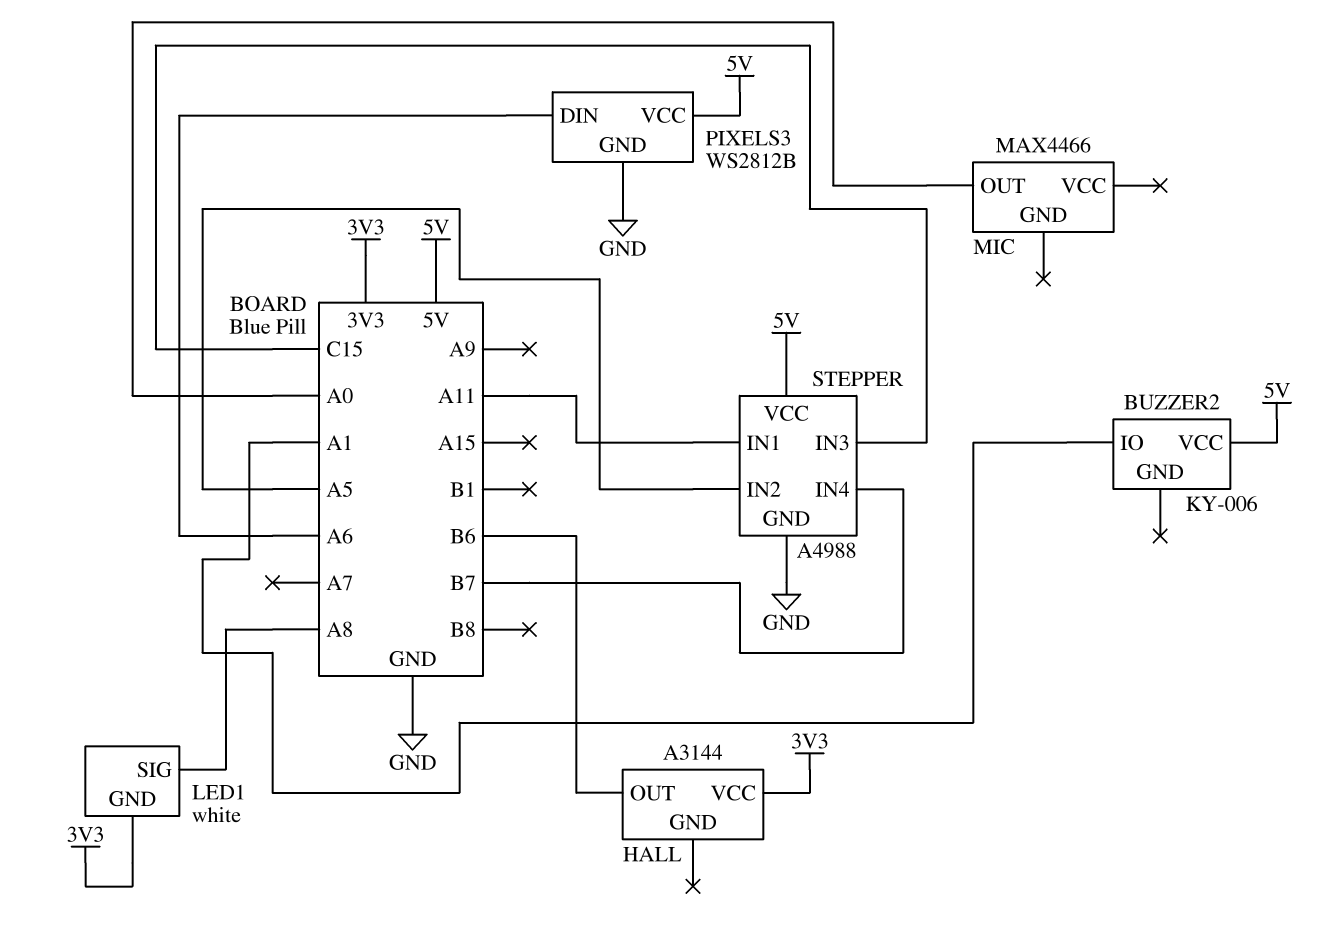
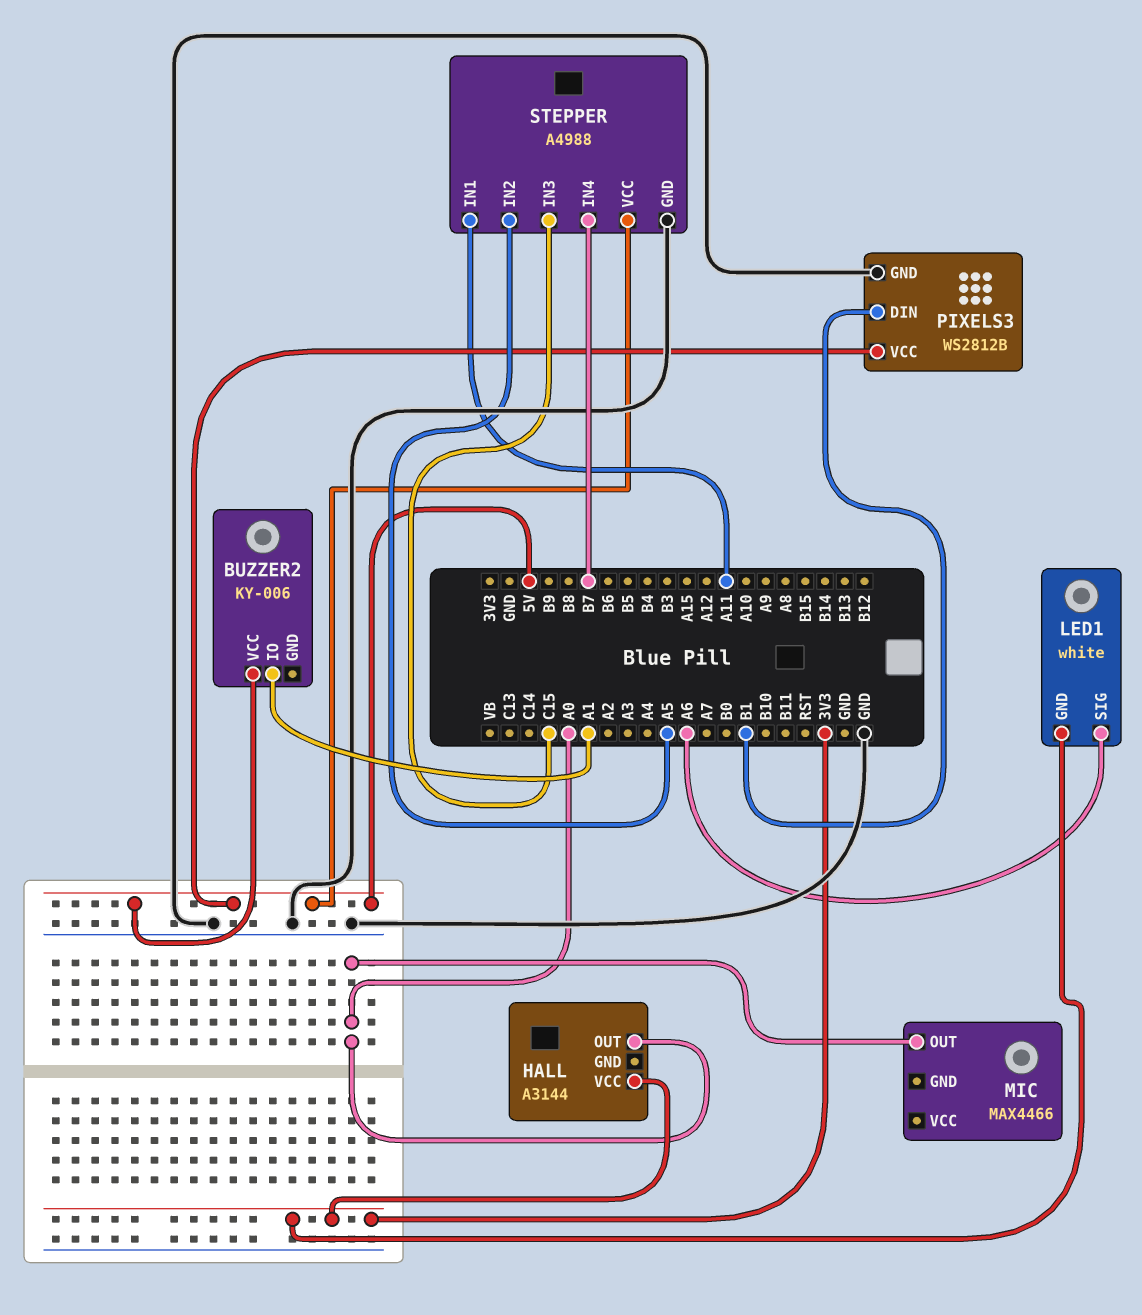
HALL pin OUT: B6 -> A0
LED1 pin SIG: A8 -> A6
PIXELS3 pin DIN: A6 -> B1

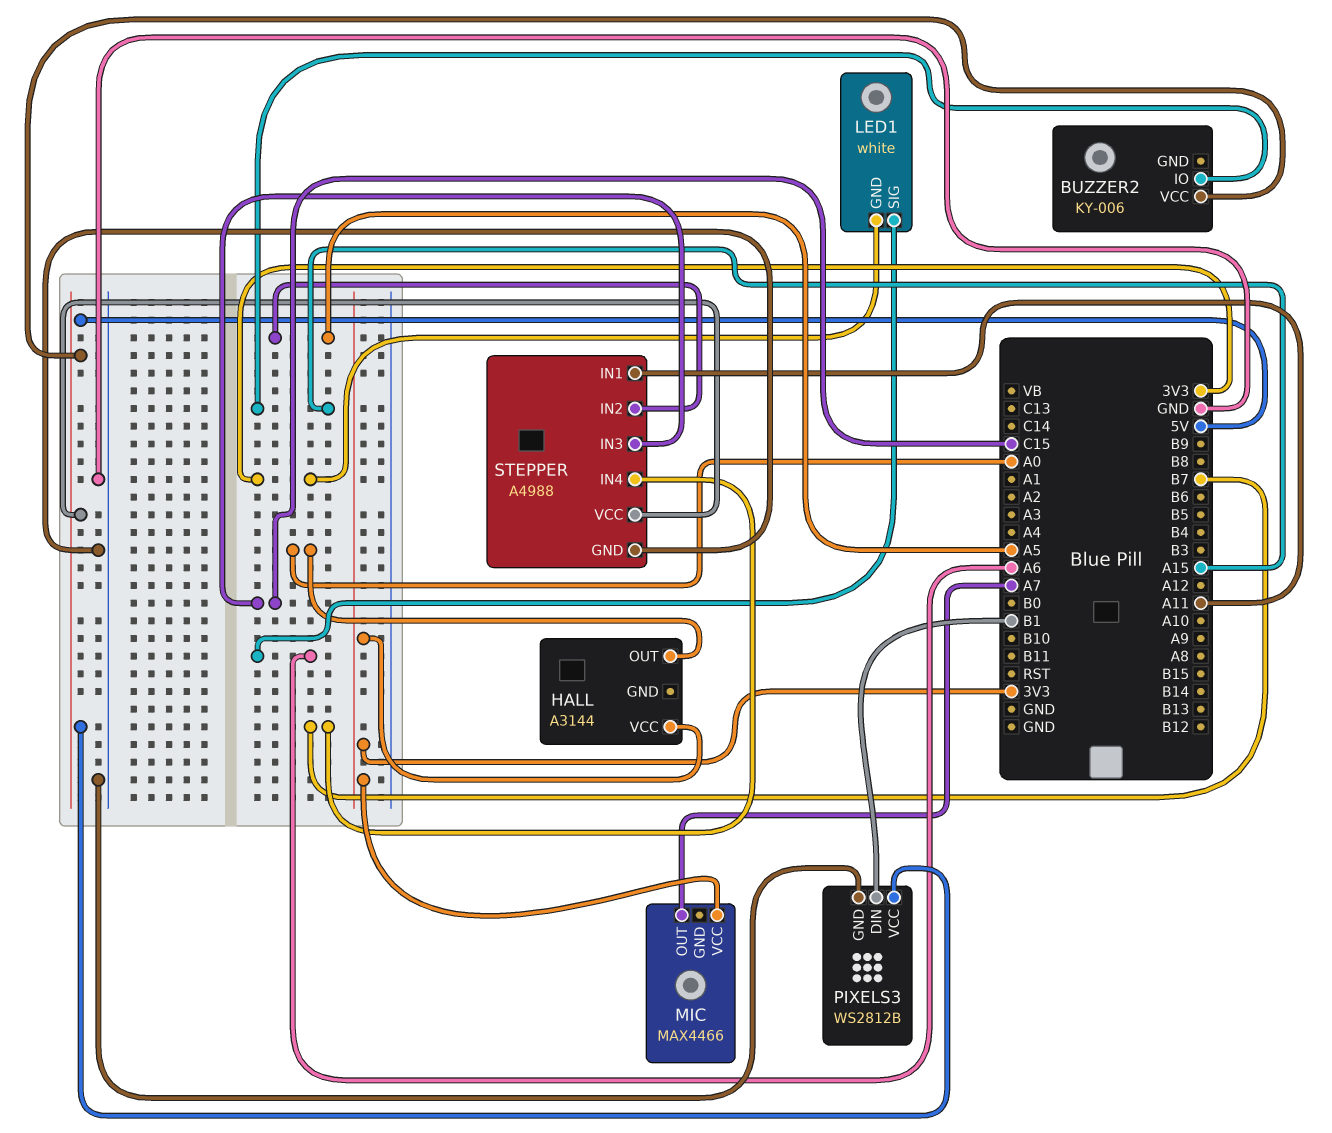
BUZZER2 pin IO: A1 -> A15
MIC pin OUT: A0 -> A7
MIC pin VCC: none -> 3V3

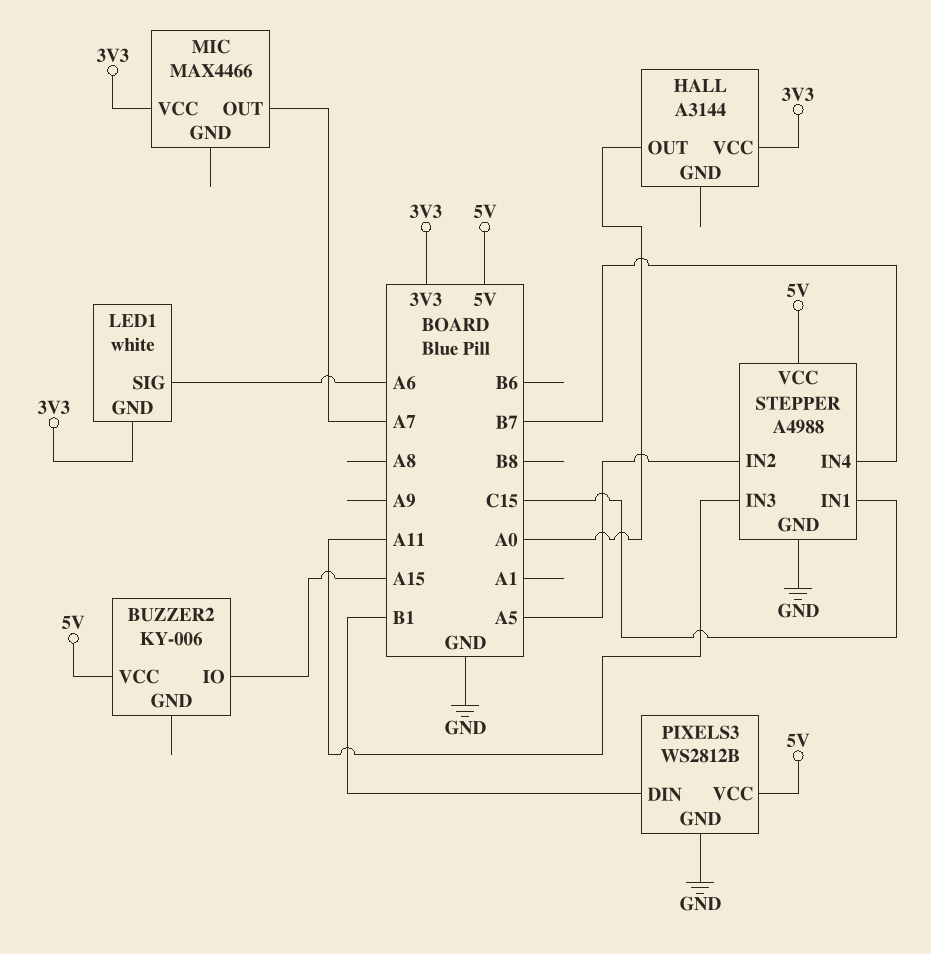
STEPPER pin IN1: A11 -> C15
STEPPER pin IN3: C15 -> A11

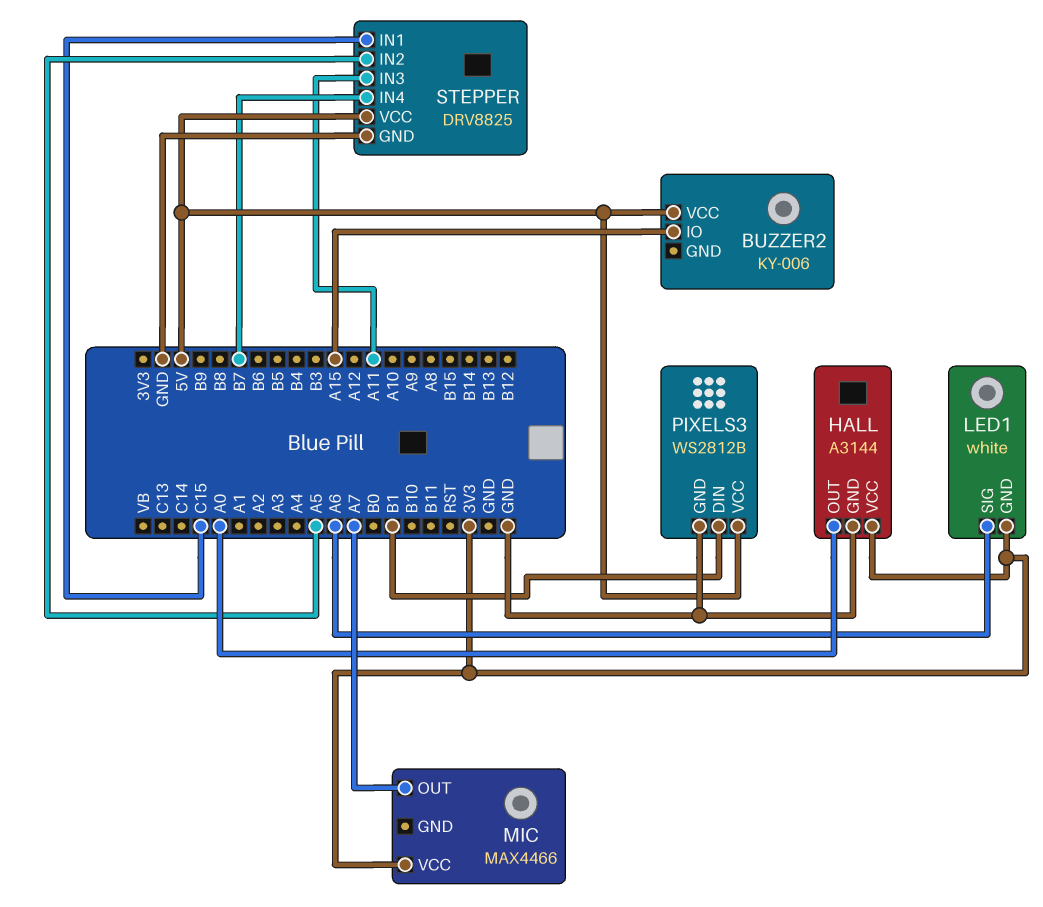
HALL pin GND: none -> GND
STEPPER: A4988 -> DRV8825

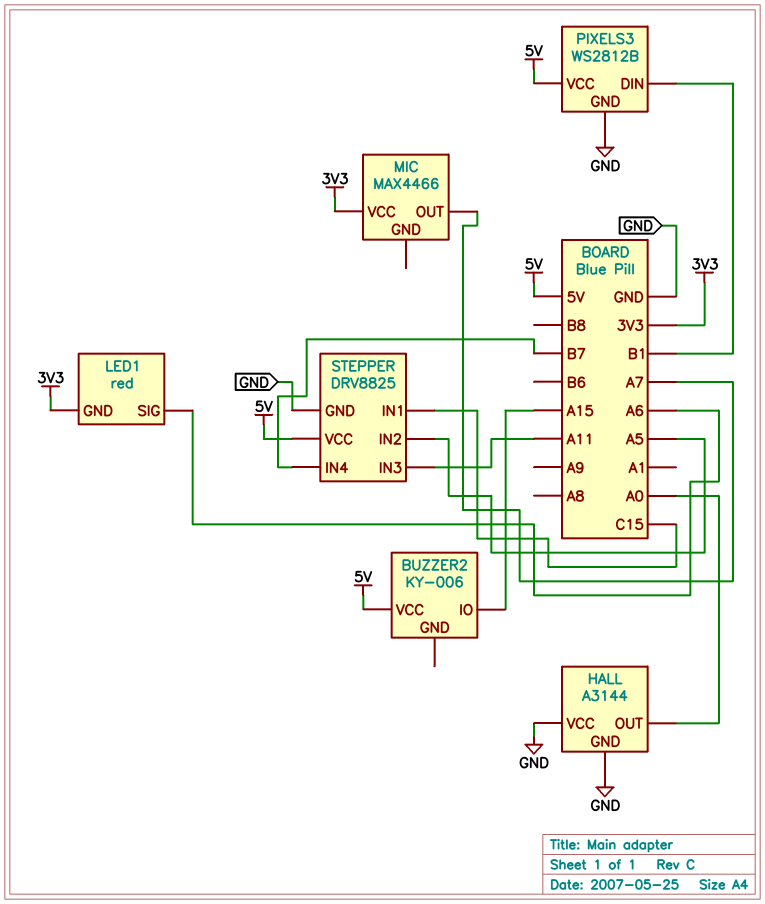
HALL pin VCC: 3V3 -> GND
LED1: white -> red

